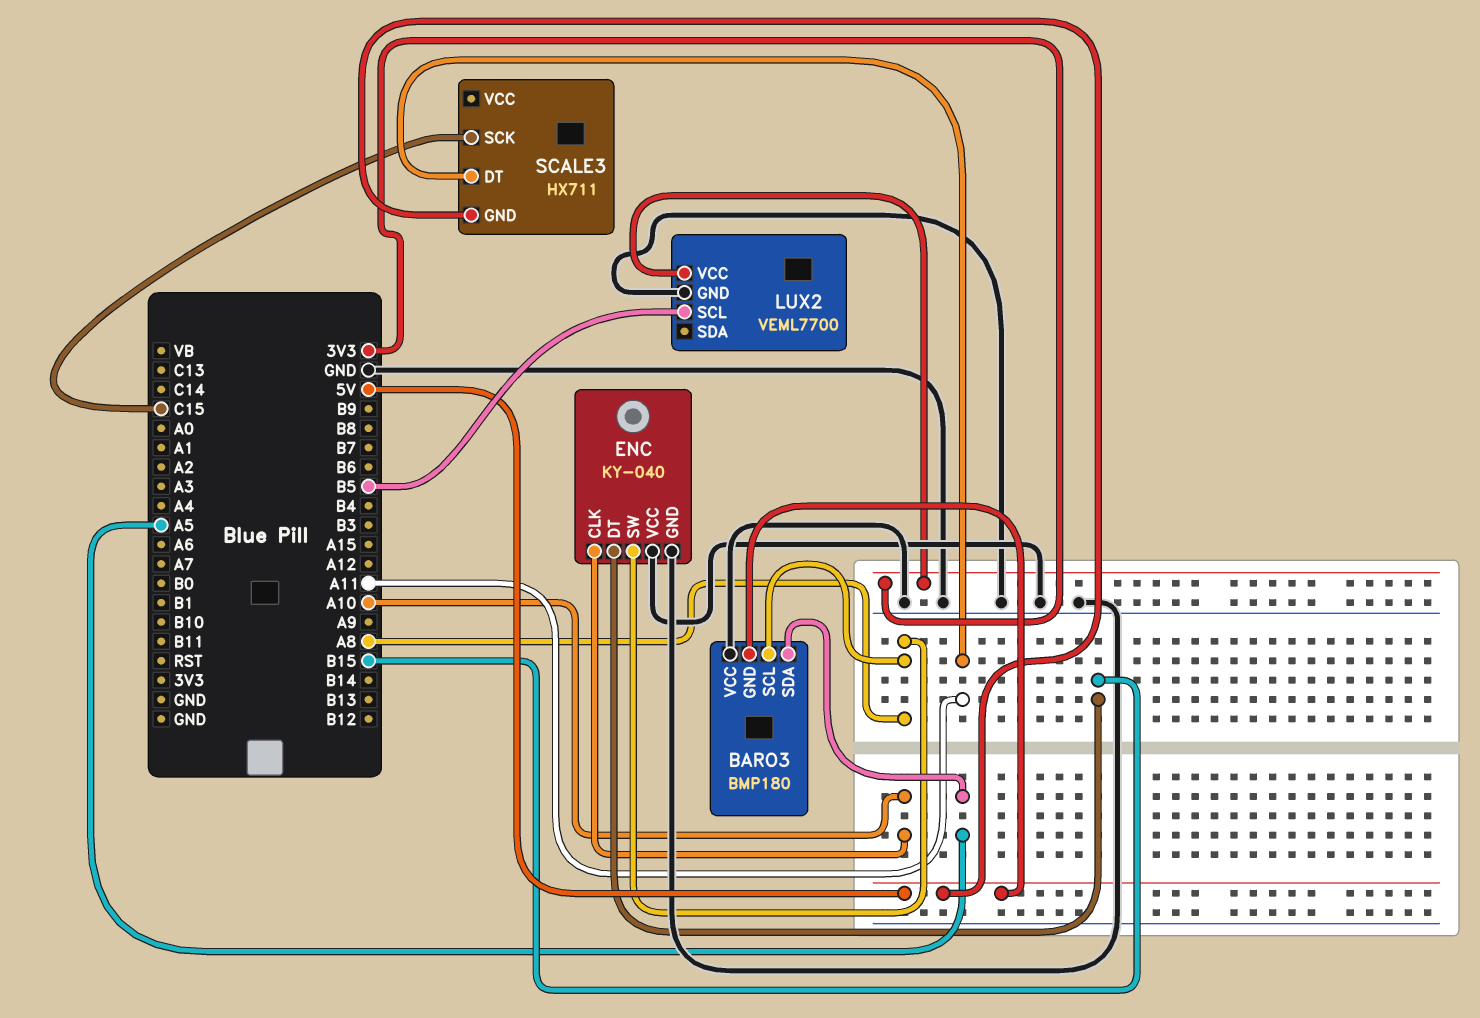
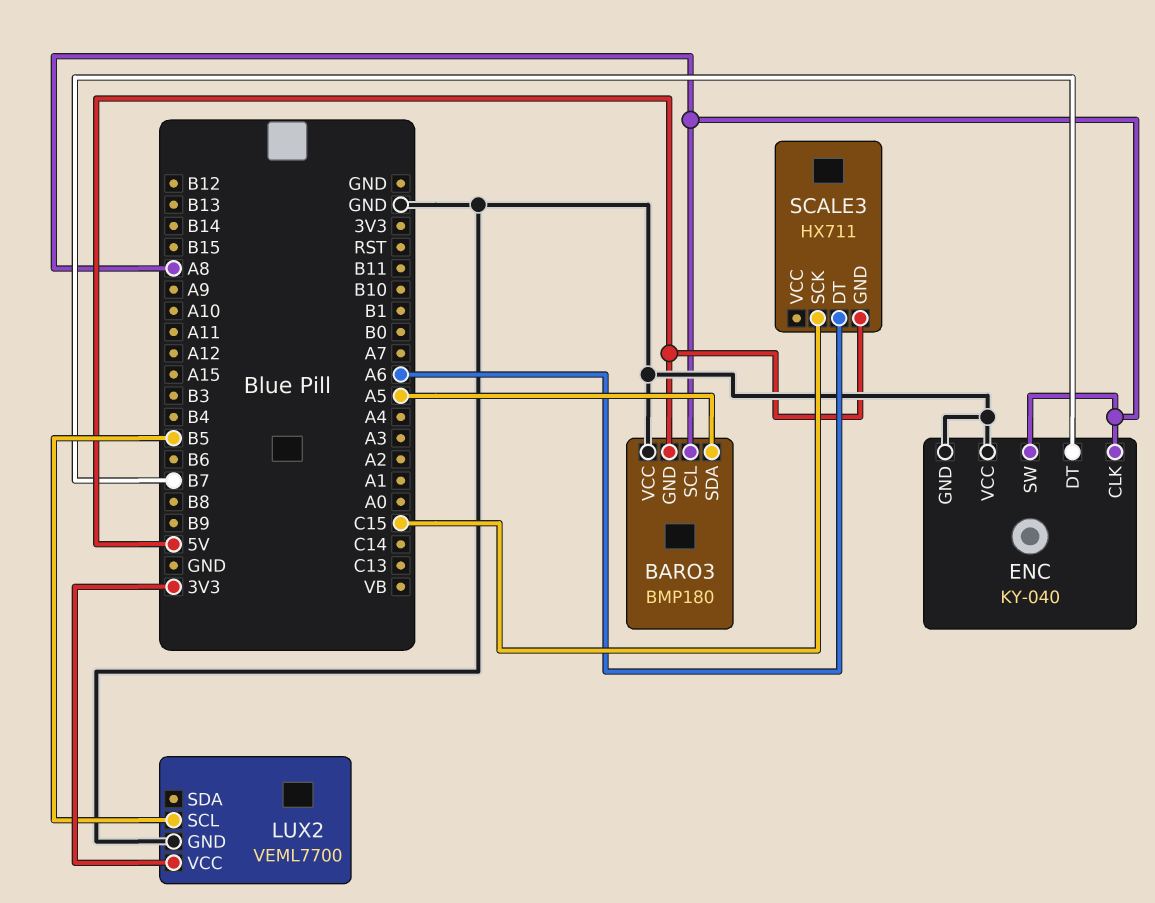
ENC pin CLK: A10 -> A8
ENC pin DT: B15 -> B7
SCALE3 pin DT: A11 -> A6

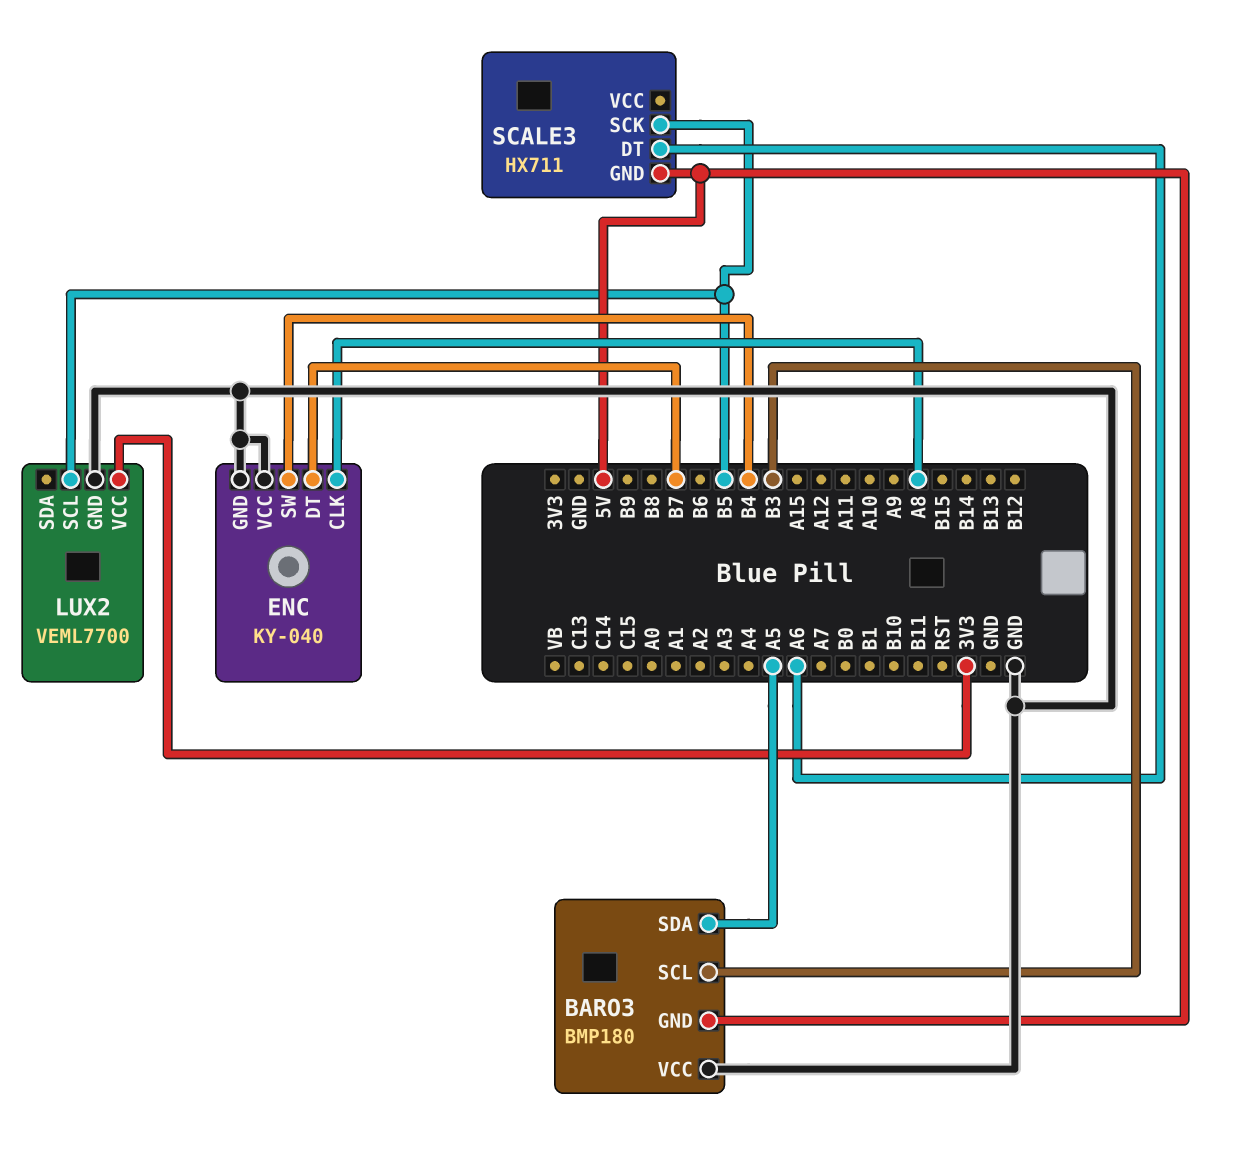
BARO3 pin SCL: A8 -> B3
ENC pin SW: A8 -> B4
SCALE3 pin SCK: C15 -> B5

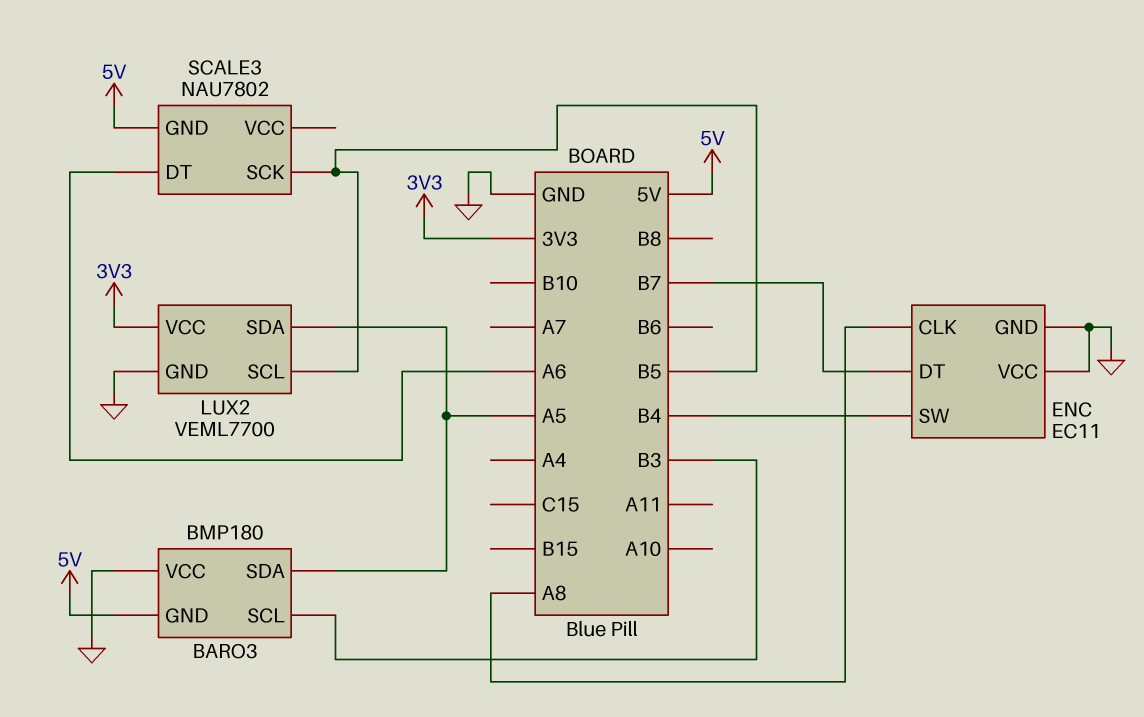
ENC: KY-040 -> EC11
LUX2 pin SDA: none -> A5
SCALE3: HX711 -> NAU7802

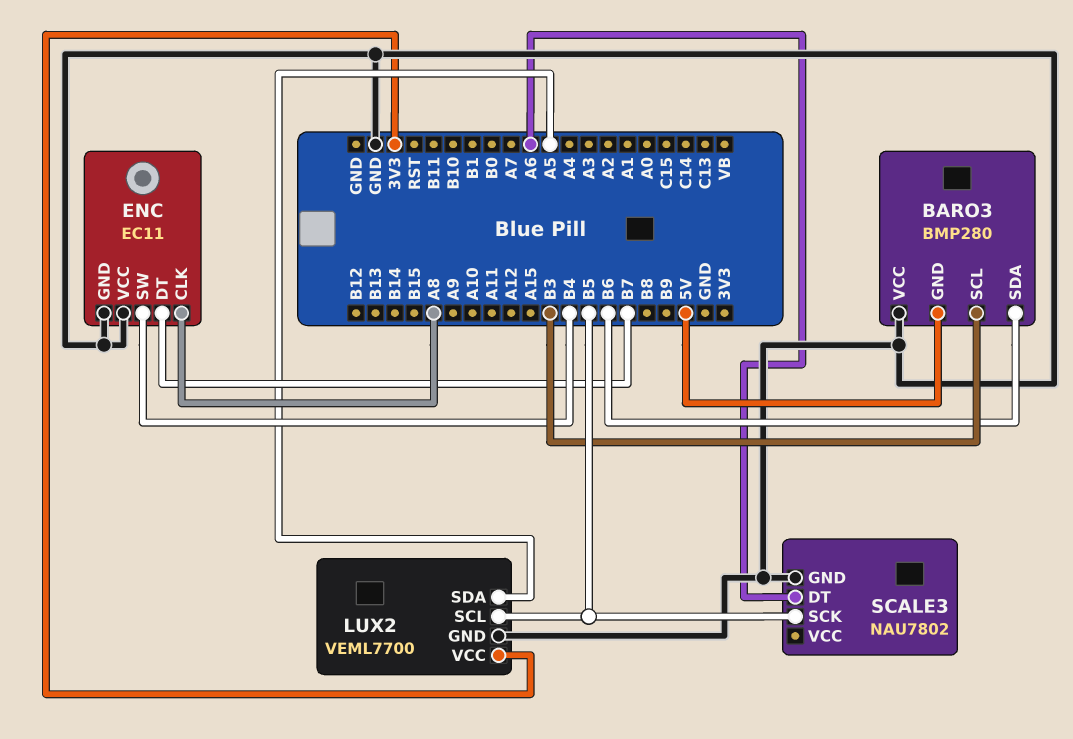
BARO3: BMP180 -> BMP280
BARO3 pin SDA: A5 -> B6
SCALE3 pin GND: 5V -> GND

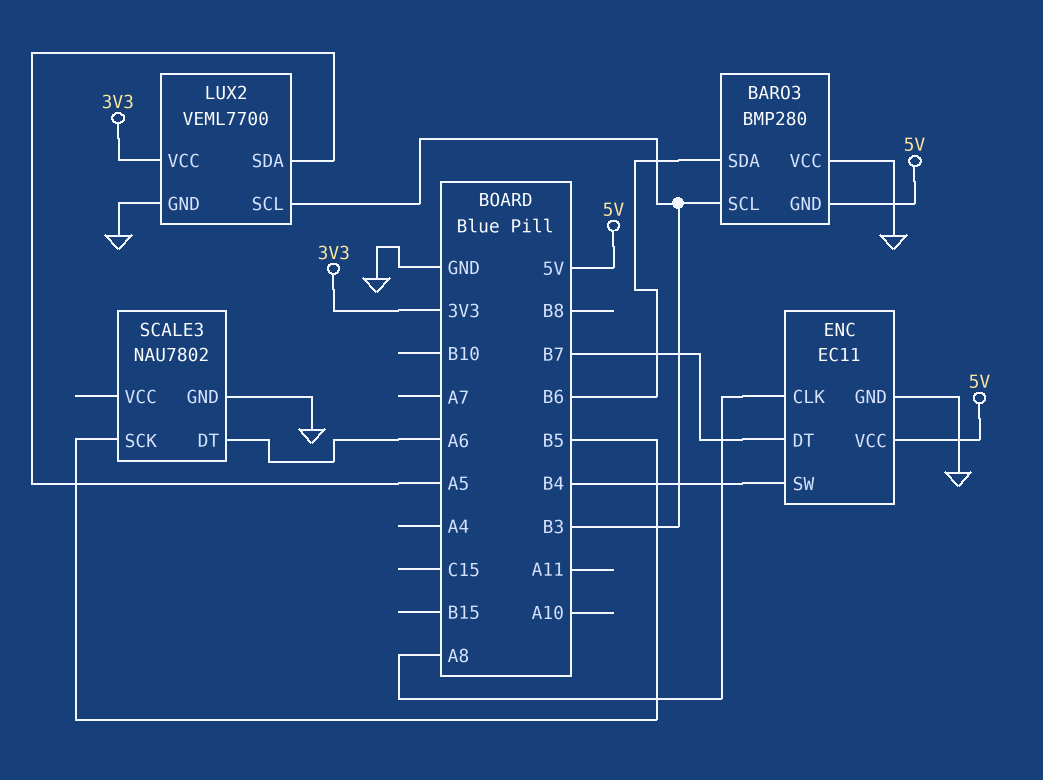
ENC pin VCC: GND -> 5V
LUX2 pin SCL: B5 -> B3

